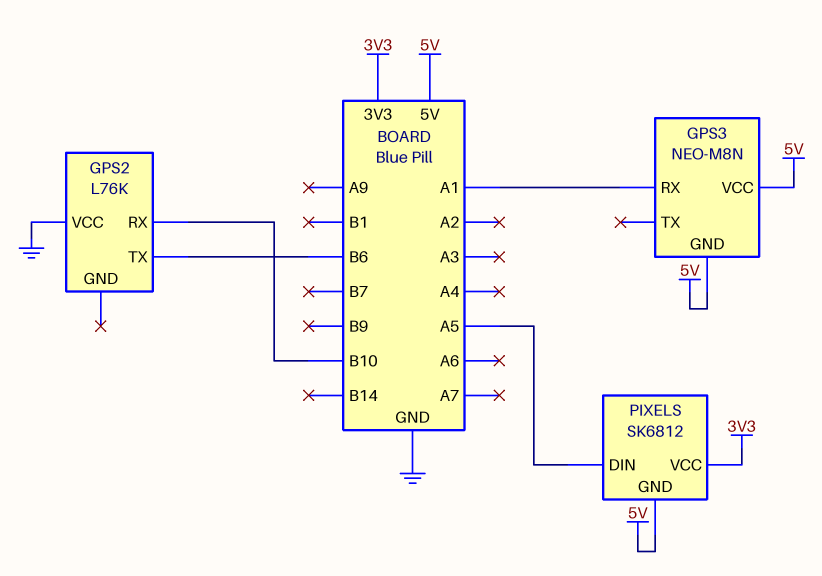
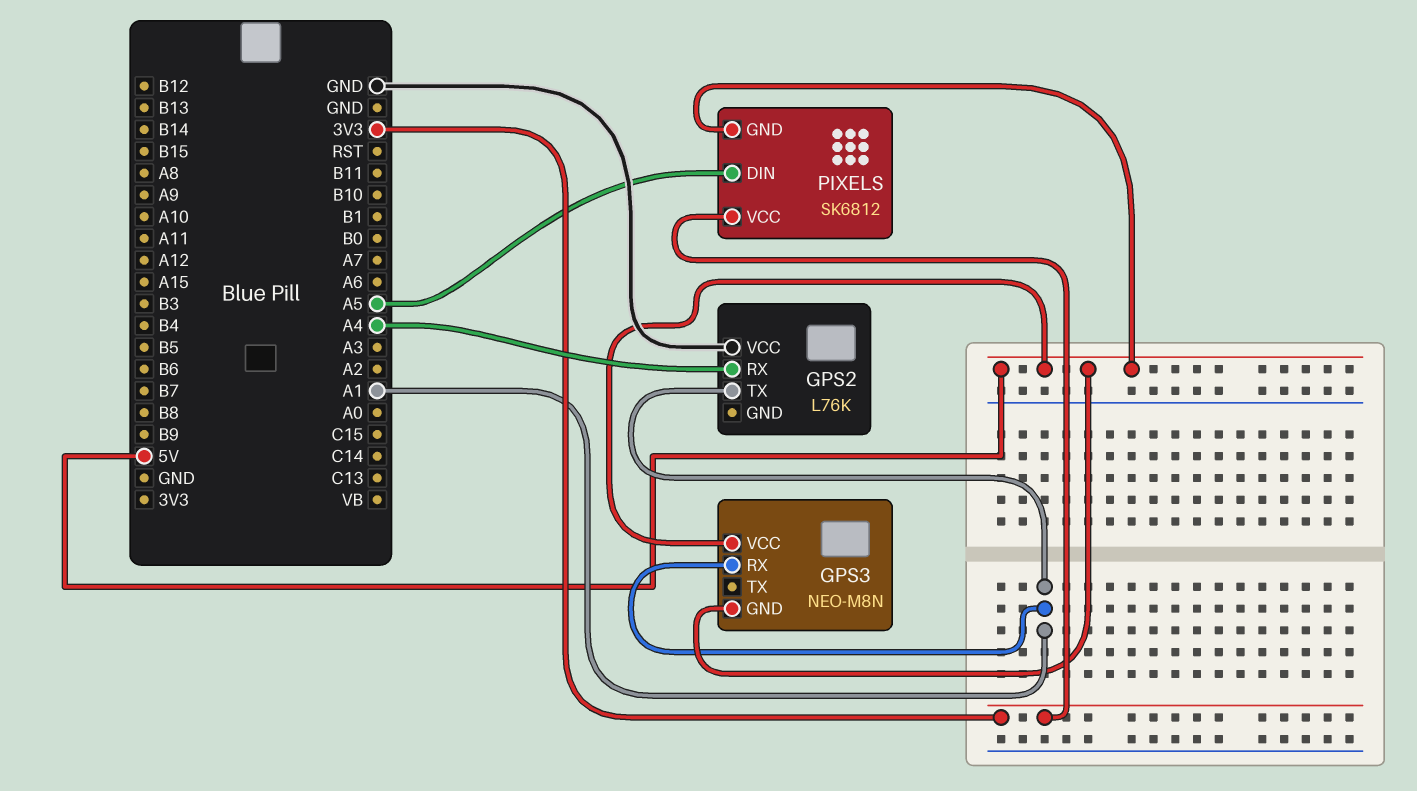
GPS2 pin RX: B10 -> A4
GPS2 pin TX: B6 -> A1

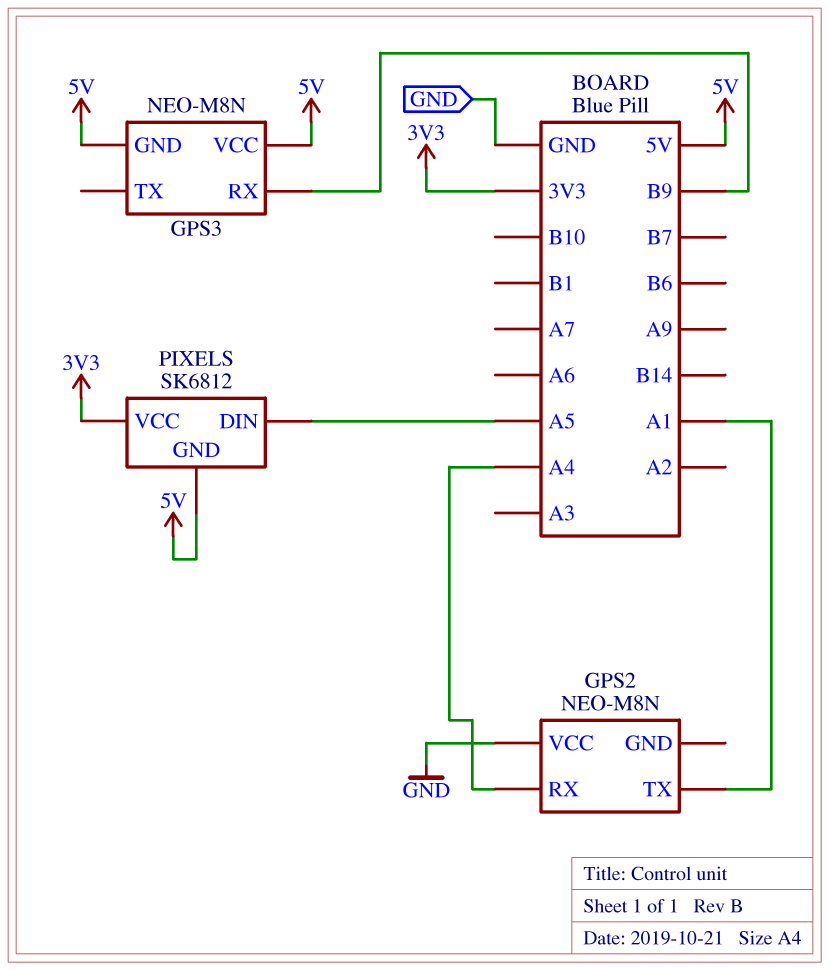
GPS2: L76K -> NEO-M8N
GPS3 pin RX: A1 -> B9

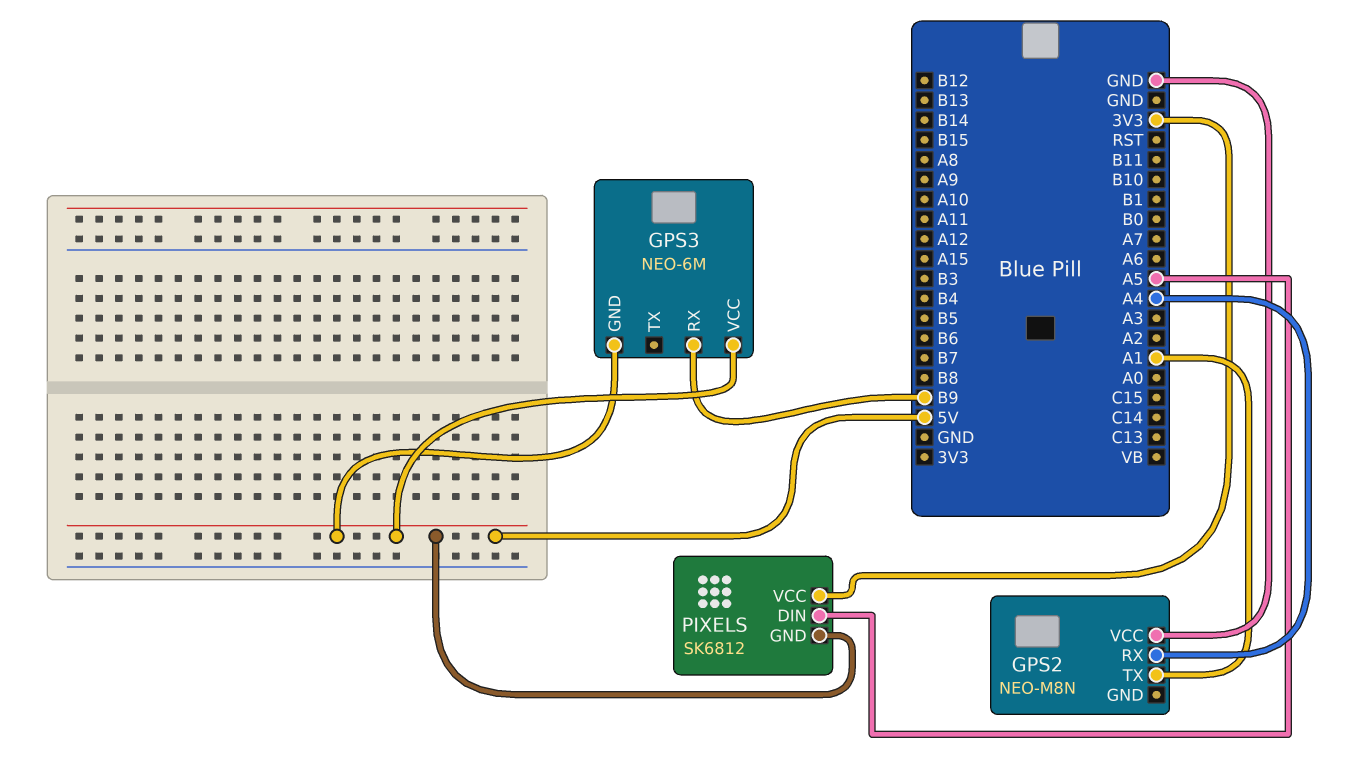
GPS3: NEO-M8N -> NEO-6M

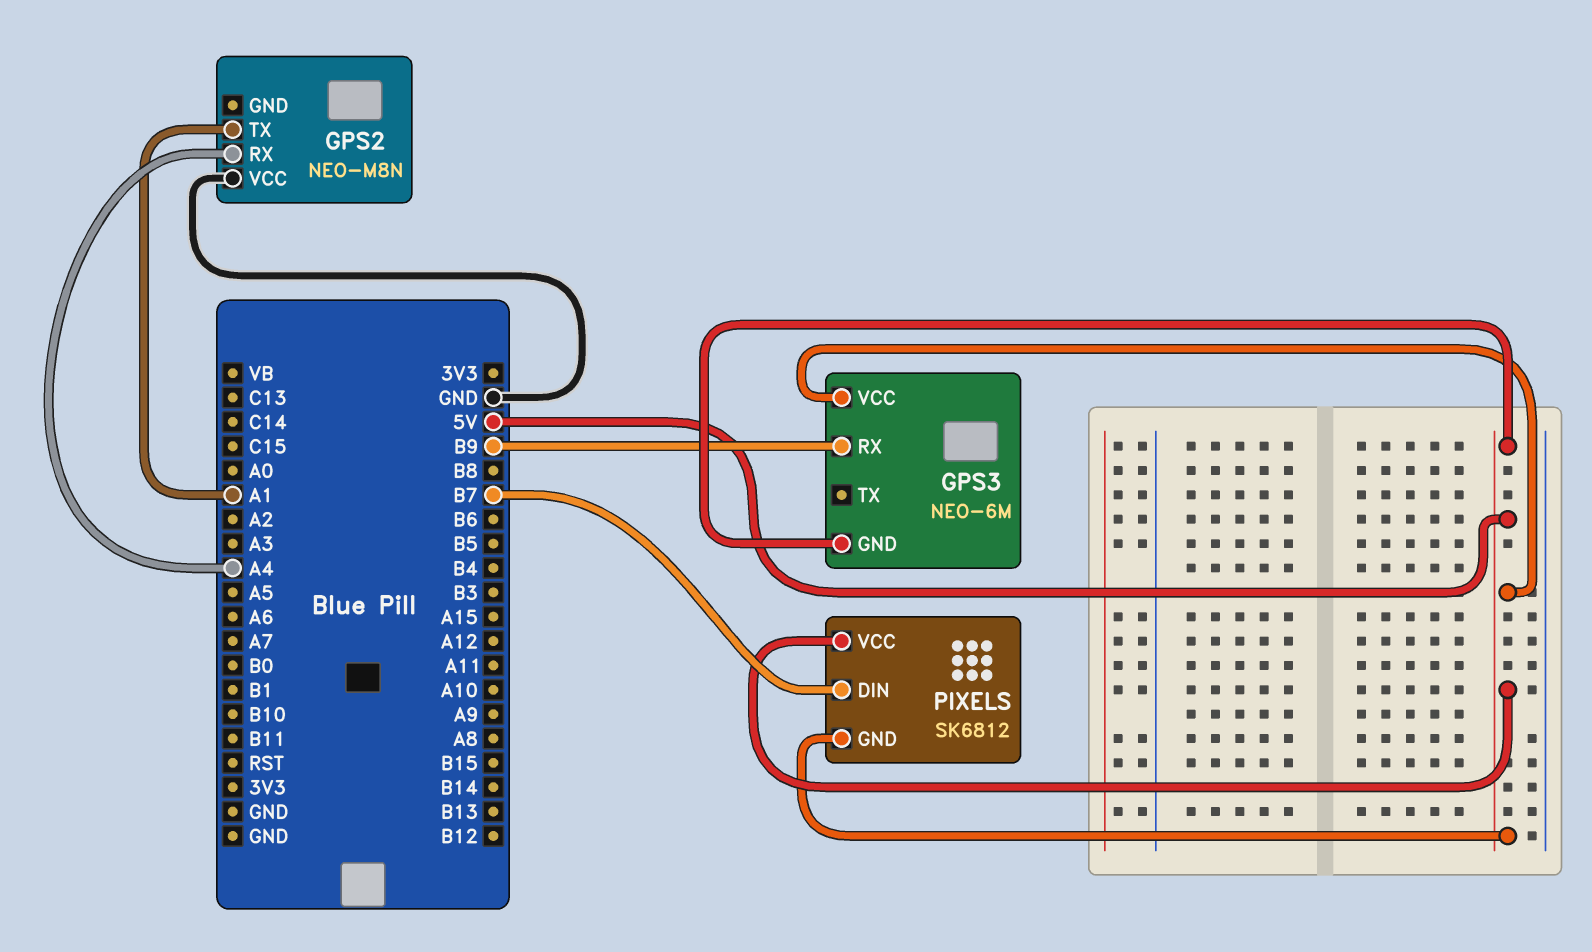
PIXELS pin DIN: A5 -> B7
PIXELS pin VCC: 3V3 -> 5V

